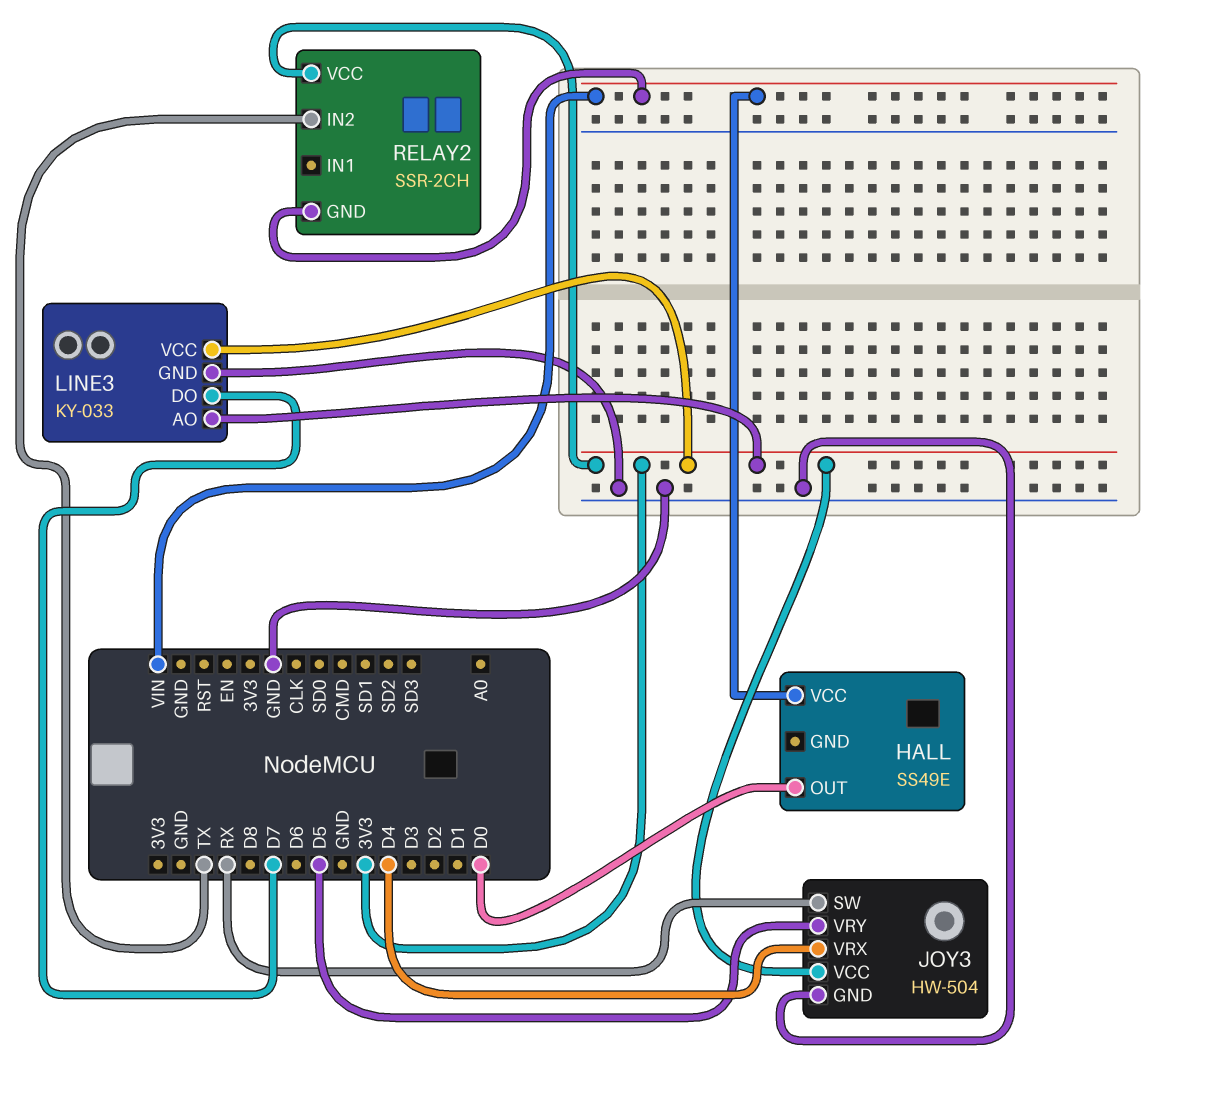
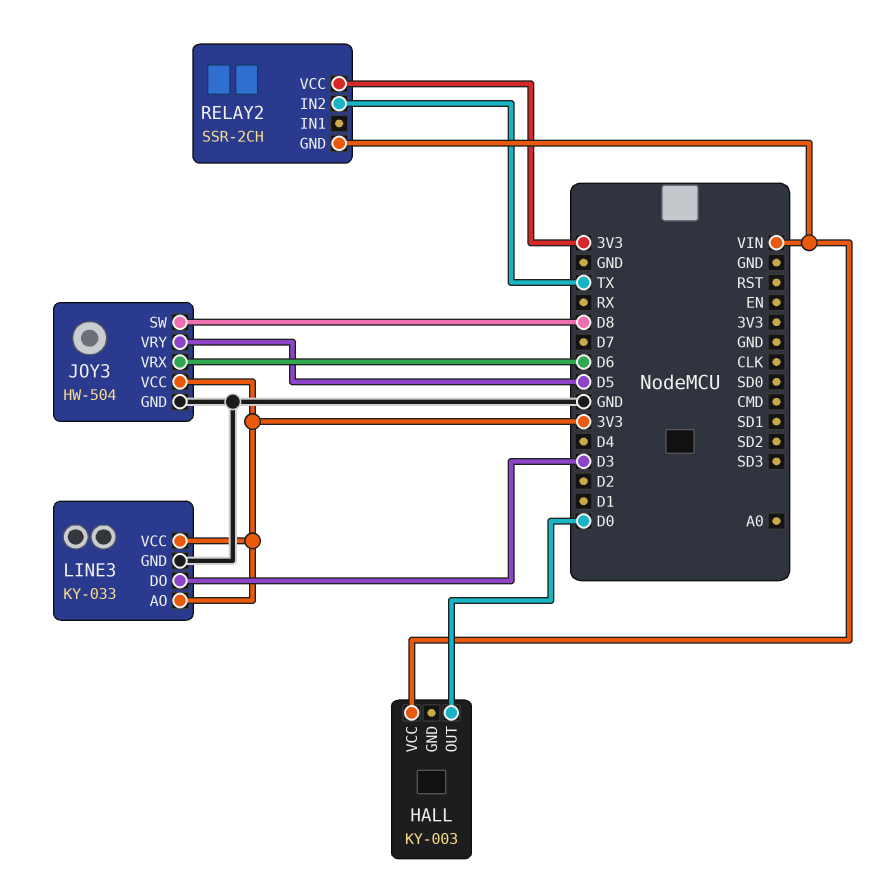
HALL: SS49E -> KY-003
JOY3 pin SW: RX -> D8
JOY3 pin VRX: D4 -> D6
LINE3 pin DO: D7 -> D3

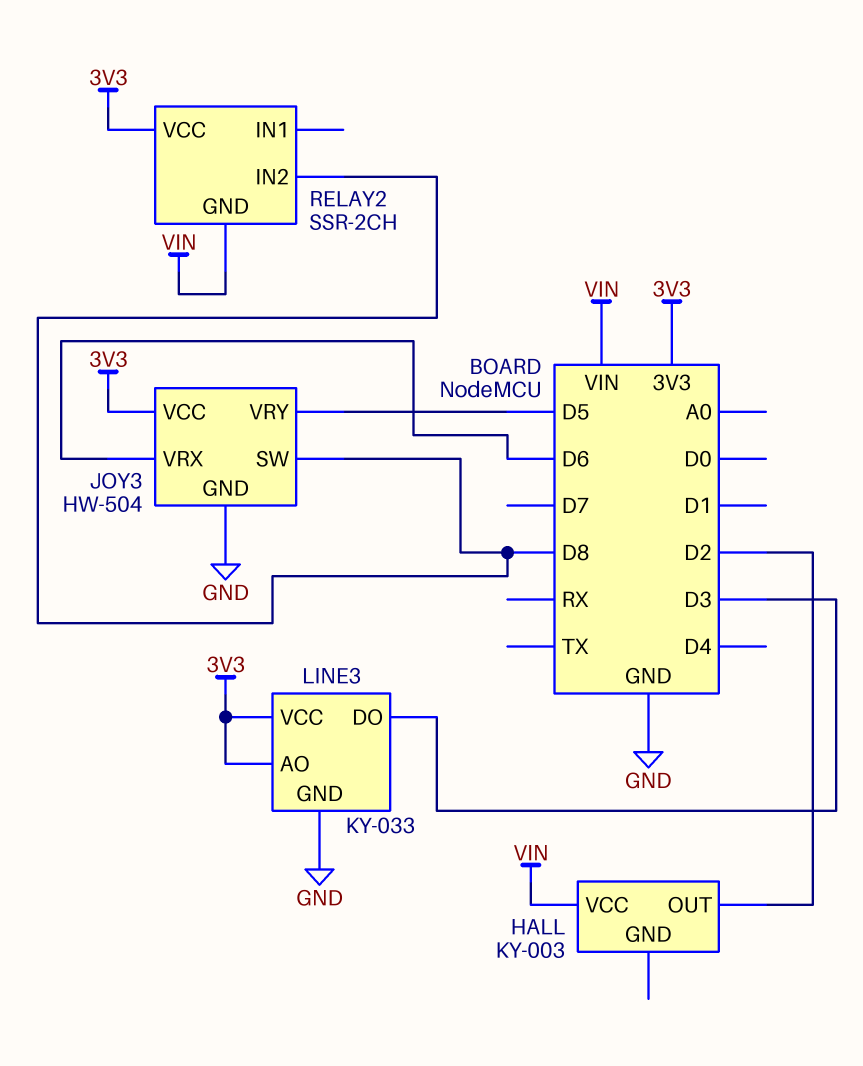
HALL pin OUT: D0 -> D2
RELAY2 pin IN2: TX -> D8

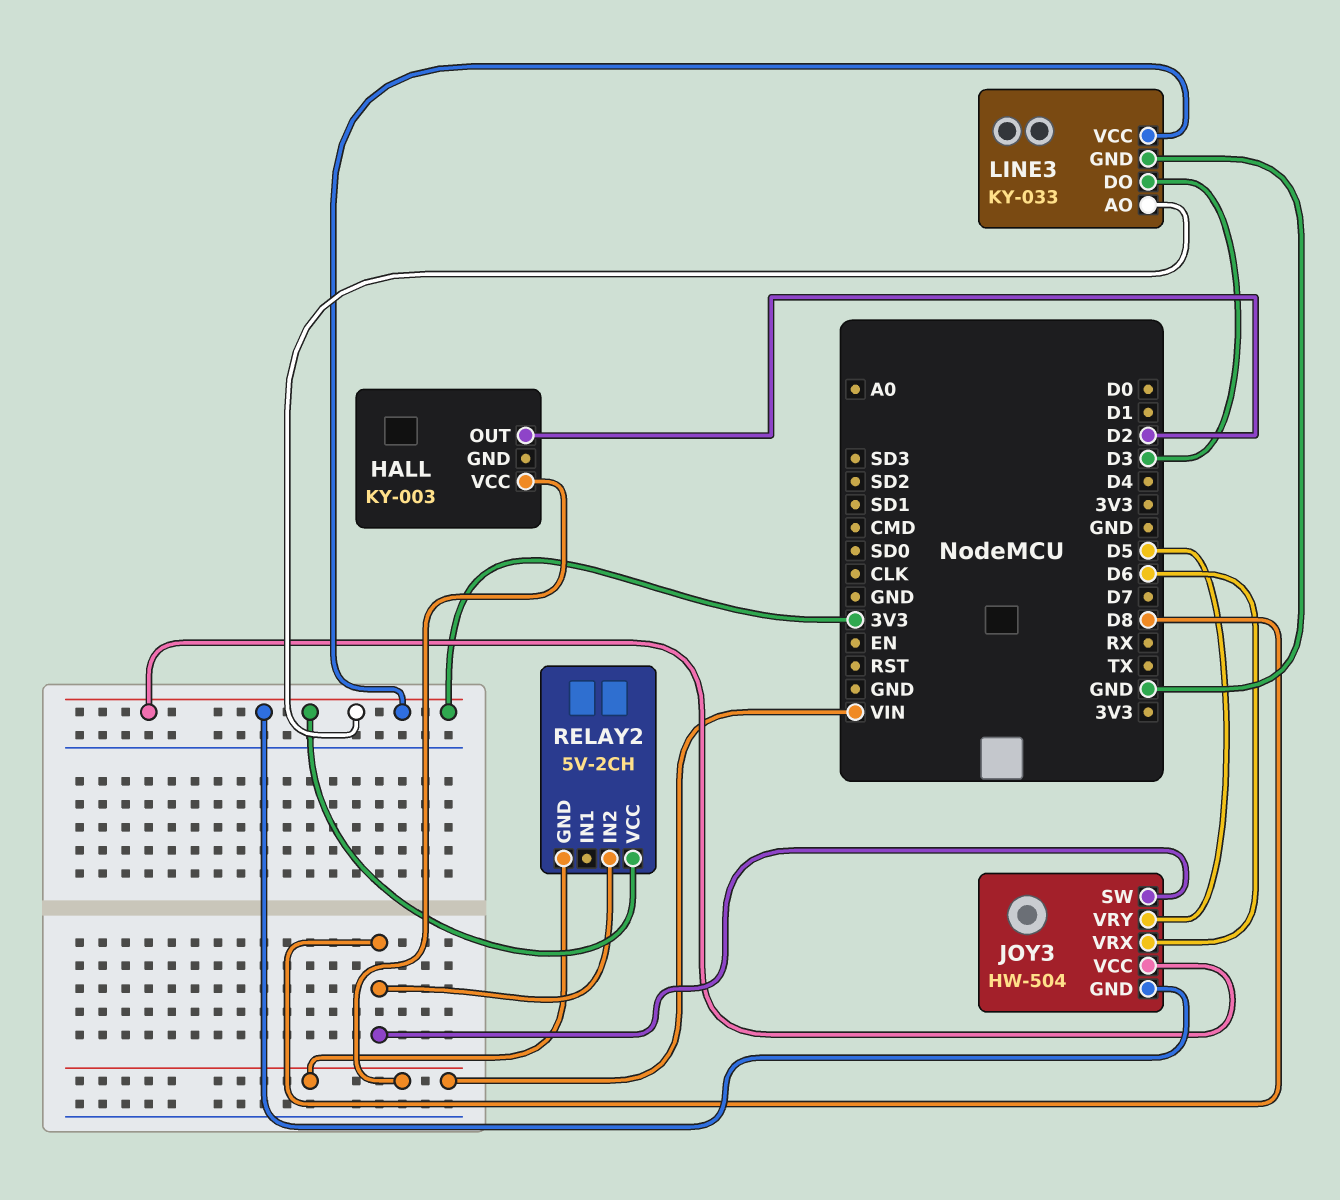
JOY3 pin GND: GND -> 3V3
RELAY2: SSR-2CH -> 5V-2CH

